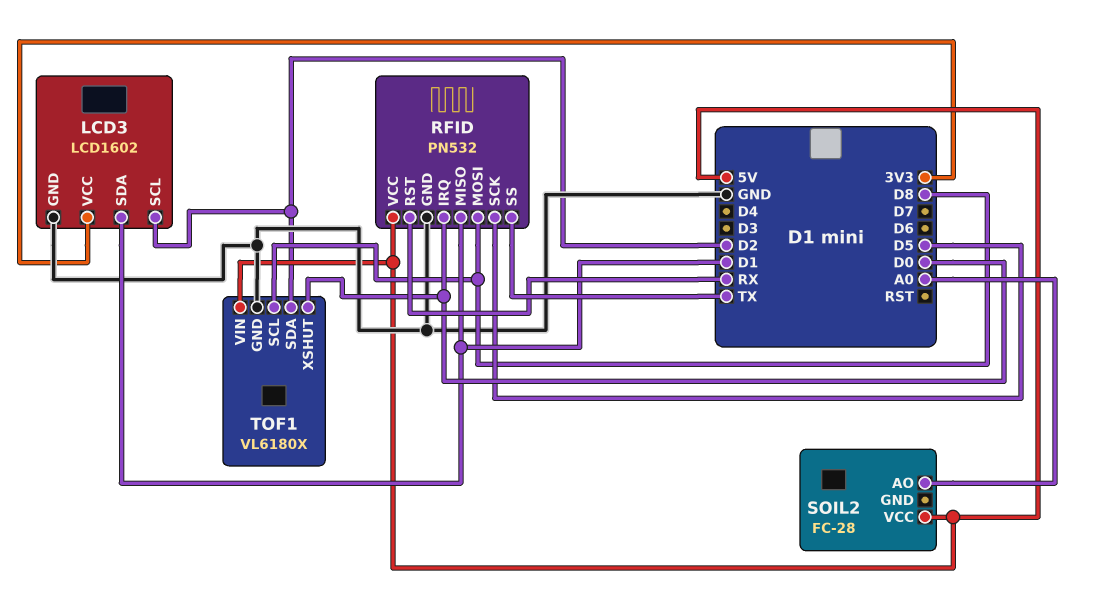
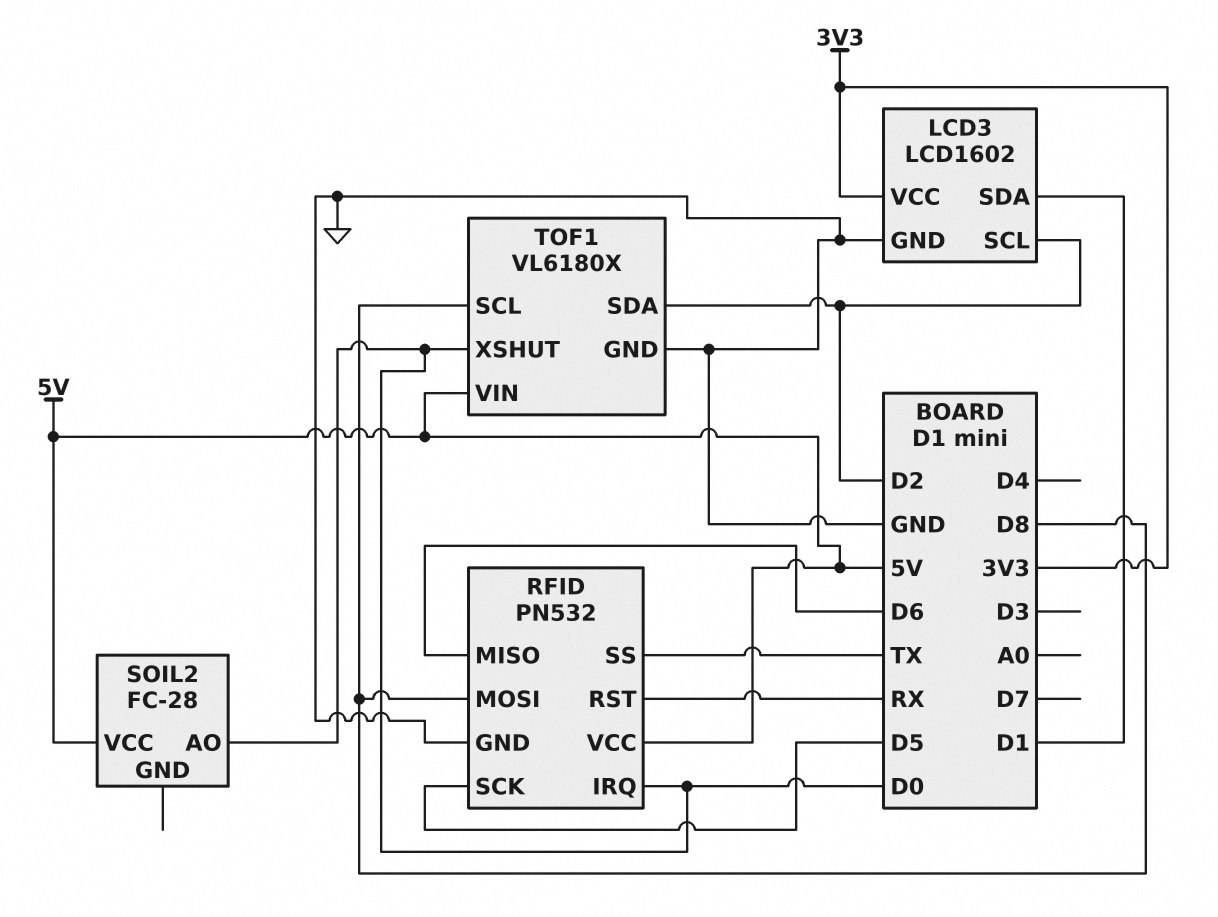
RFID pin MISO: D1 -> D6
SOIL2 pin AO: A0 -> D0

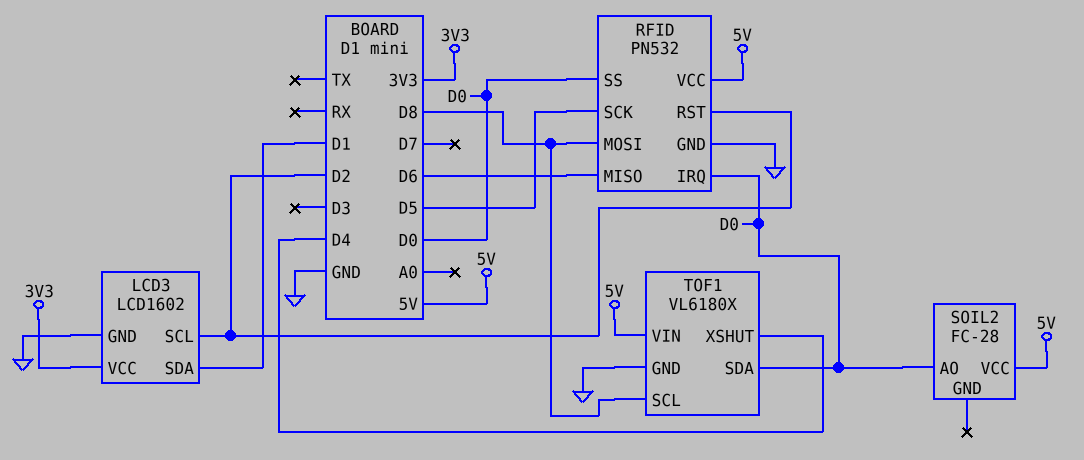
RFID pin RST: RX -> D2
RFID pin SS: TX -> D0
TOF1 pin SDA: D2 -> D0
TOF1 pin XSHUT: D0 -> D4

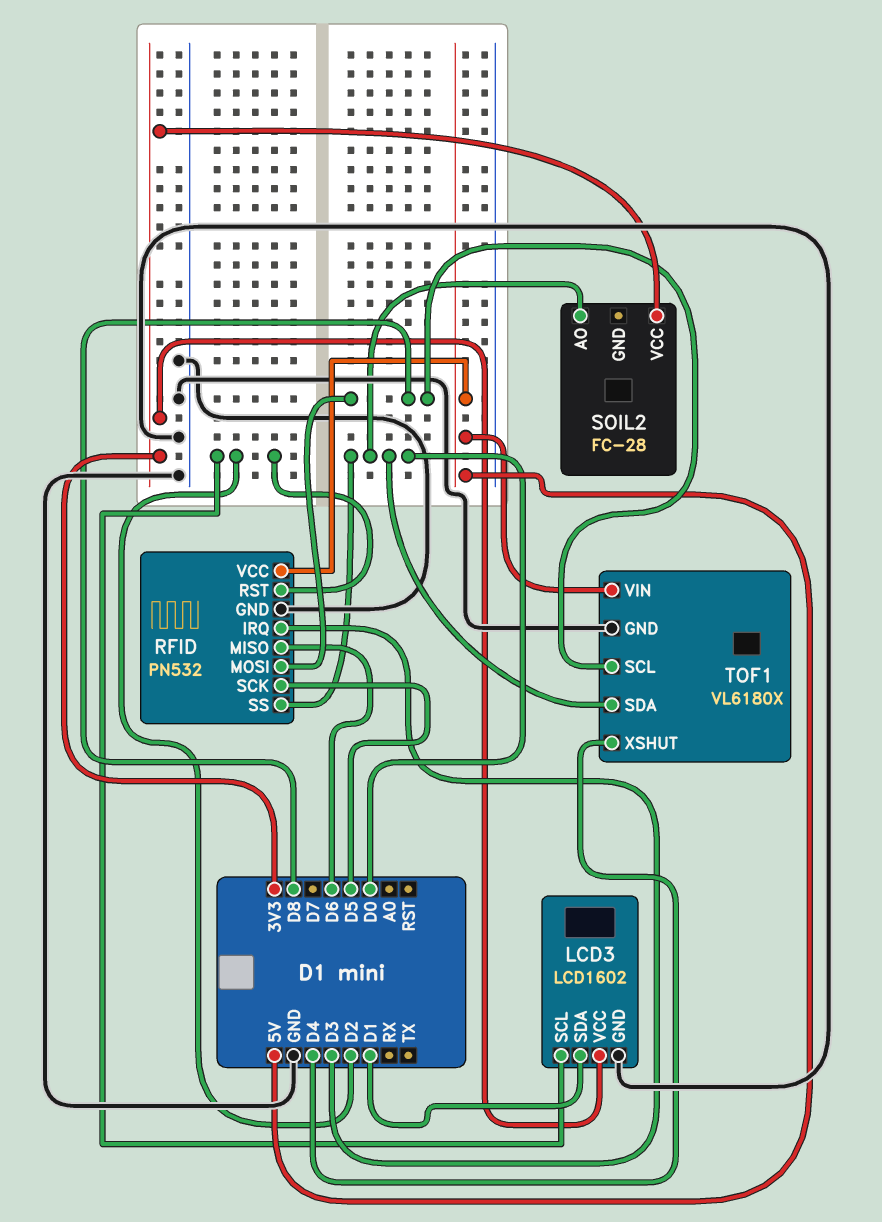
RFID pin IRQ: D0 -> D3
SOIL2 pin VCC: 5V -> 3V3

